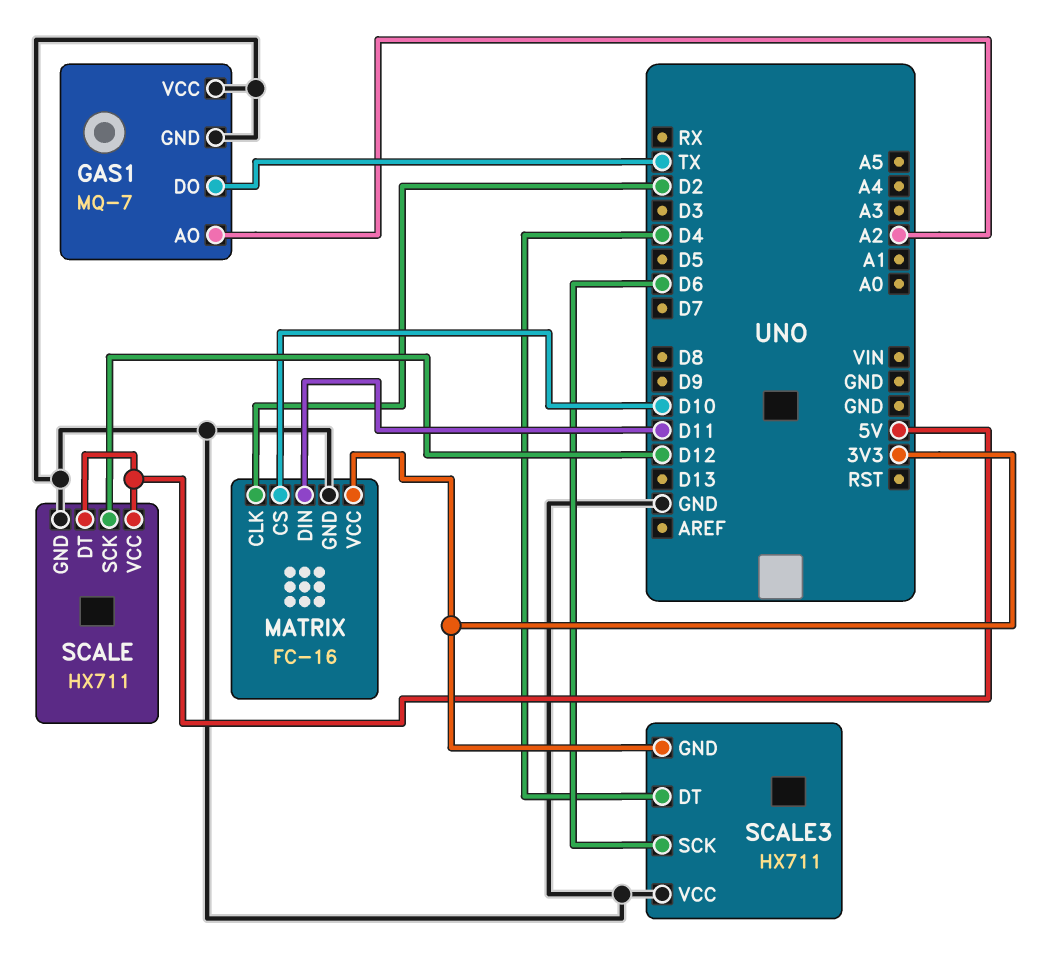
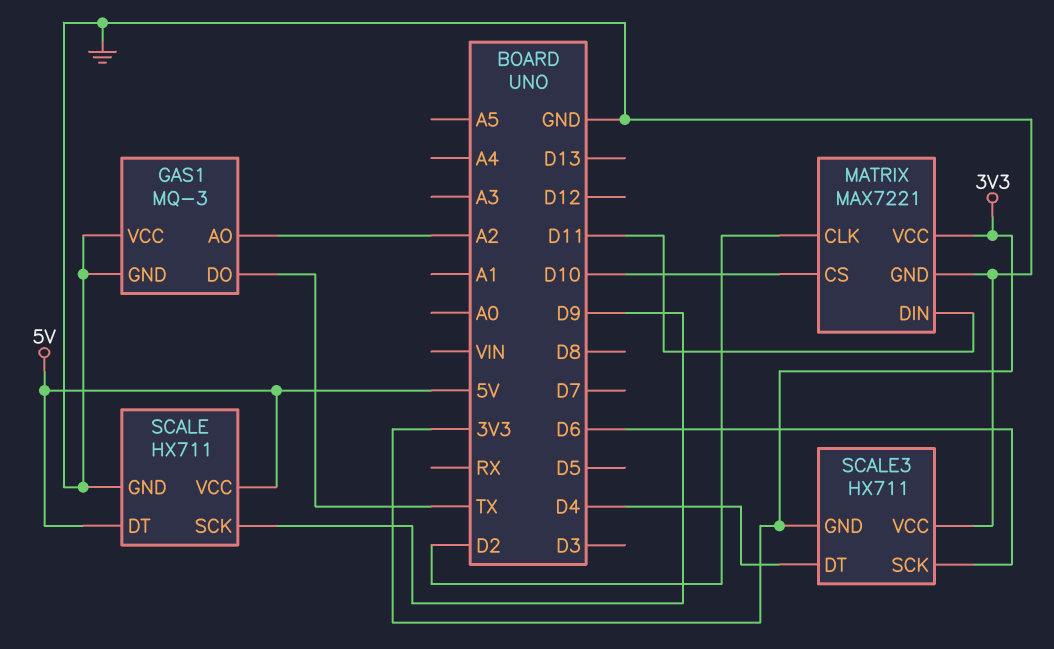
GAS1: MQ-7 -> MQ-3
MATRIX: FC-16 -> MAX7221
SCALE pin SCK: D12 -> D9

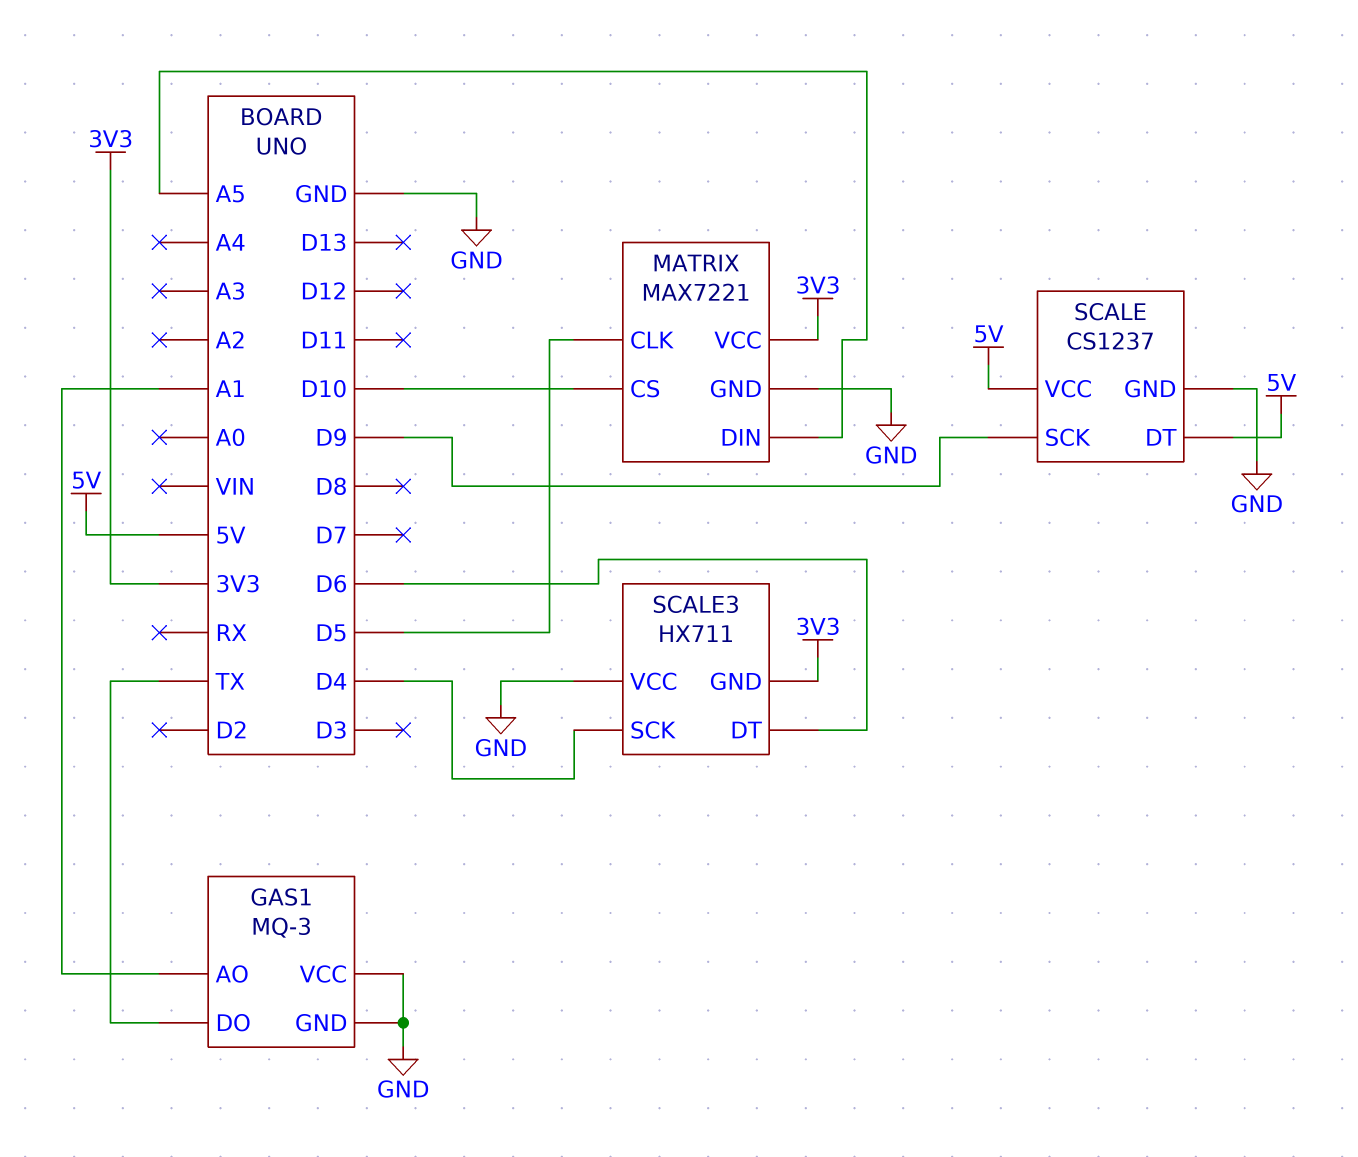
GAS1 pin AO: A2 -> A1
MATRIX pin CLK: D2 -> D5
MATRIX pin DIN: D11 -> A5
SCALE: HX711 -> CS1237
SCALE3 pin DT: D4 -> D6
SCALE3 pin SCK: D6 -> D4

